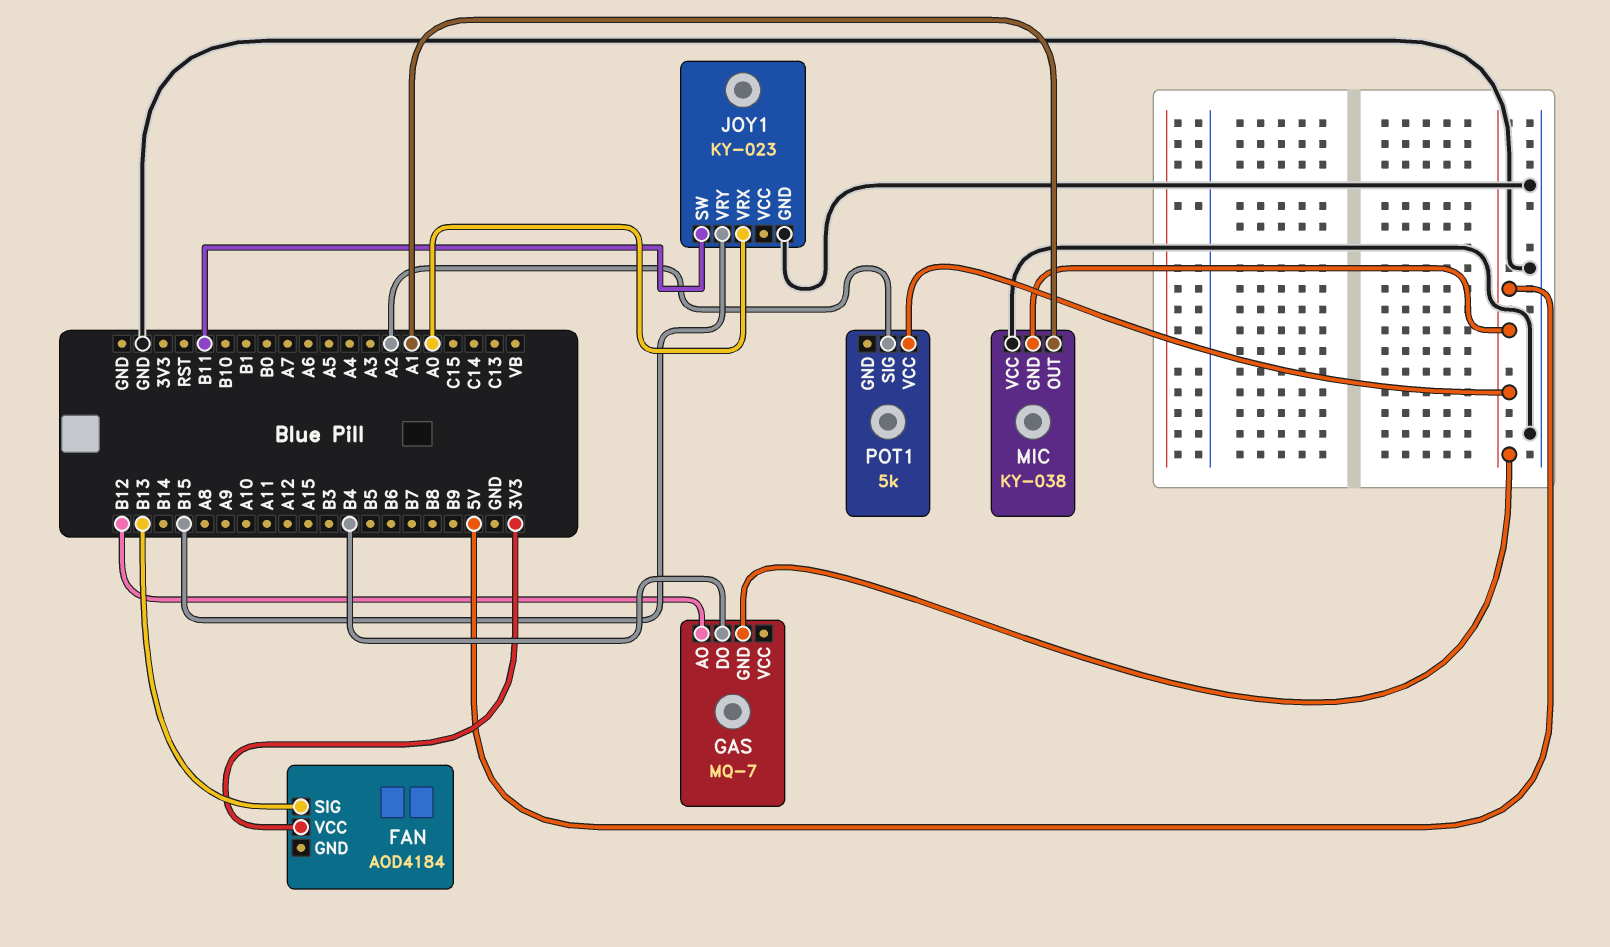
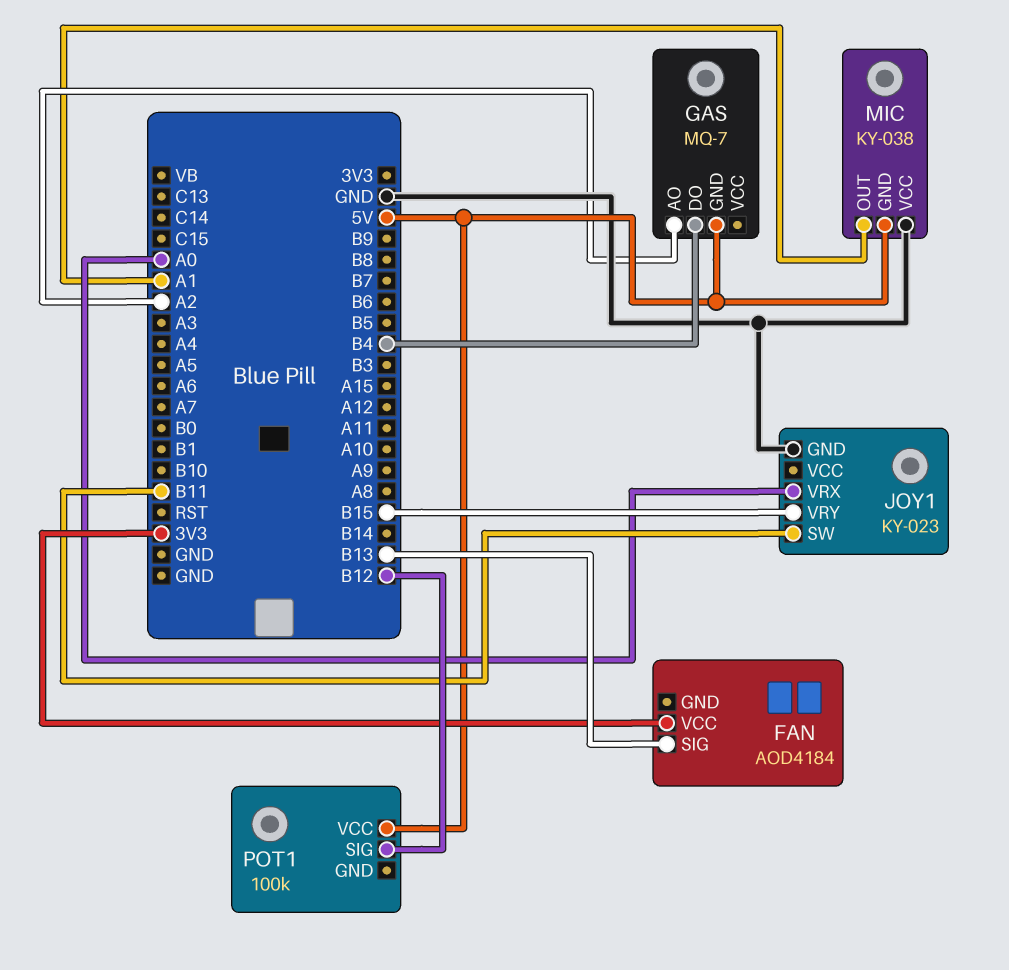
GAS pin AO: B12 -> A2
POT1: 5k -> 100k
POT1 pin SIG: A2 -> B12

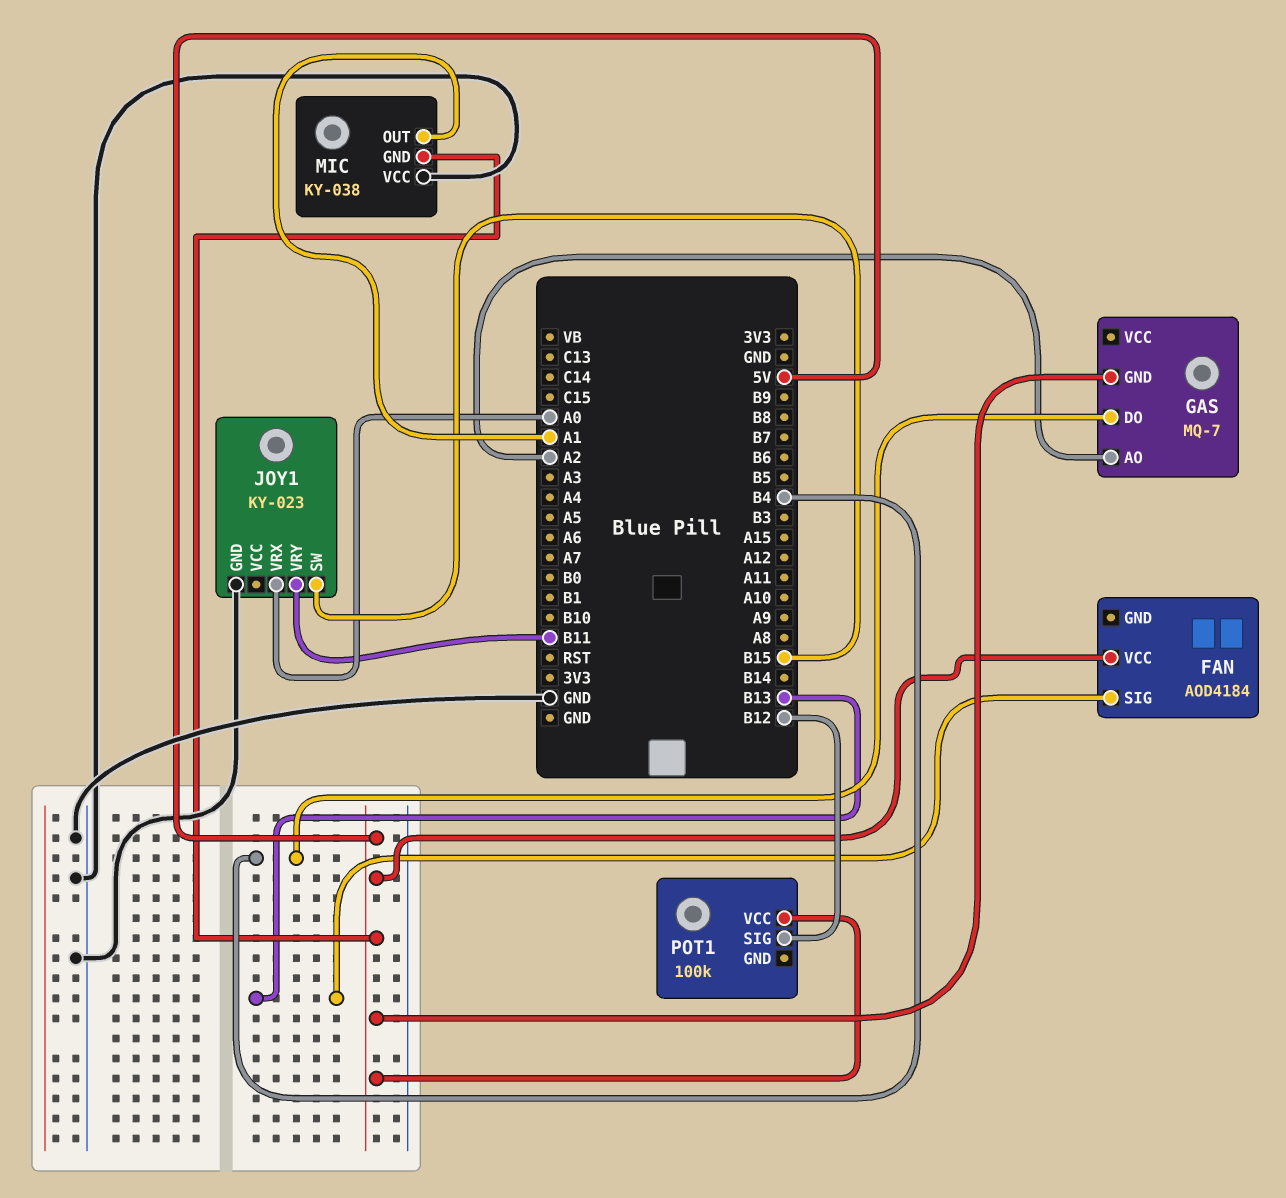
FAN pin VCC: 3V3 -> 5V
JOY1 pin SW: B11 -> B15
JOY1 pin VRY: B15 -> B11

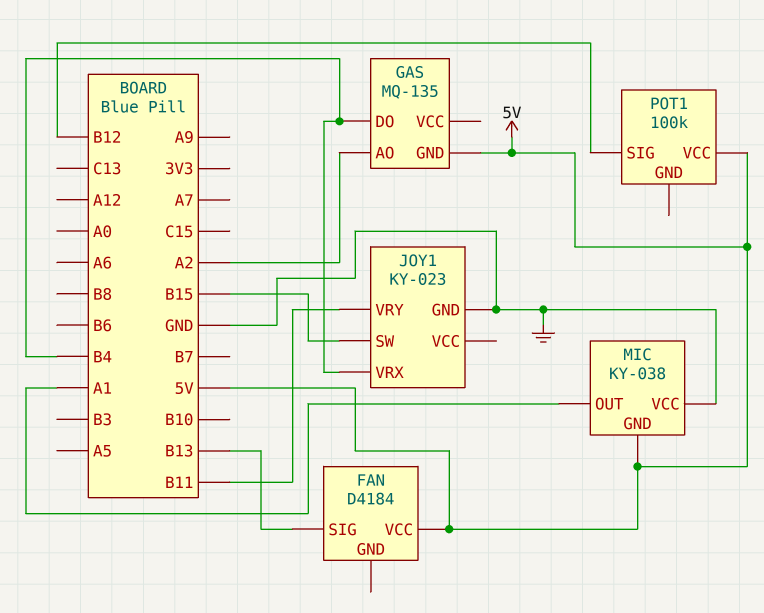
FAN: AOD4184 -> D4184
GAS: MQ-7 -> MQ-135
JOY1 pin VRX: A0 -> B4

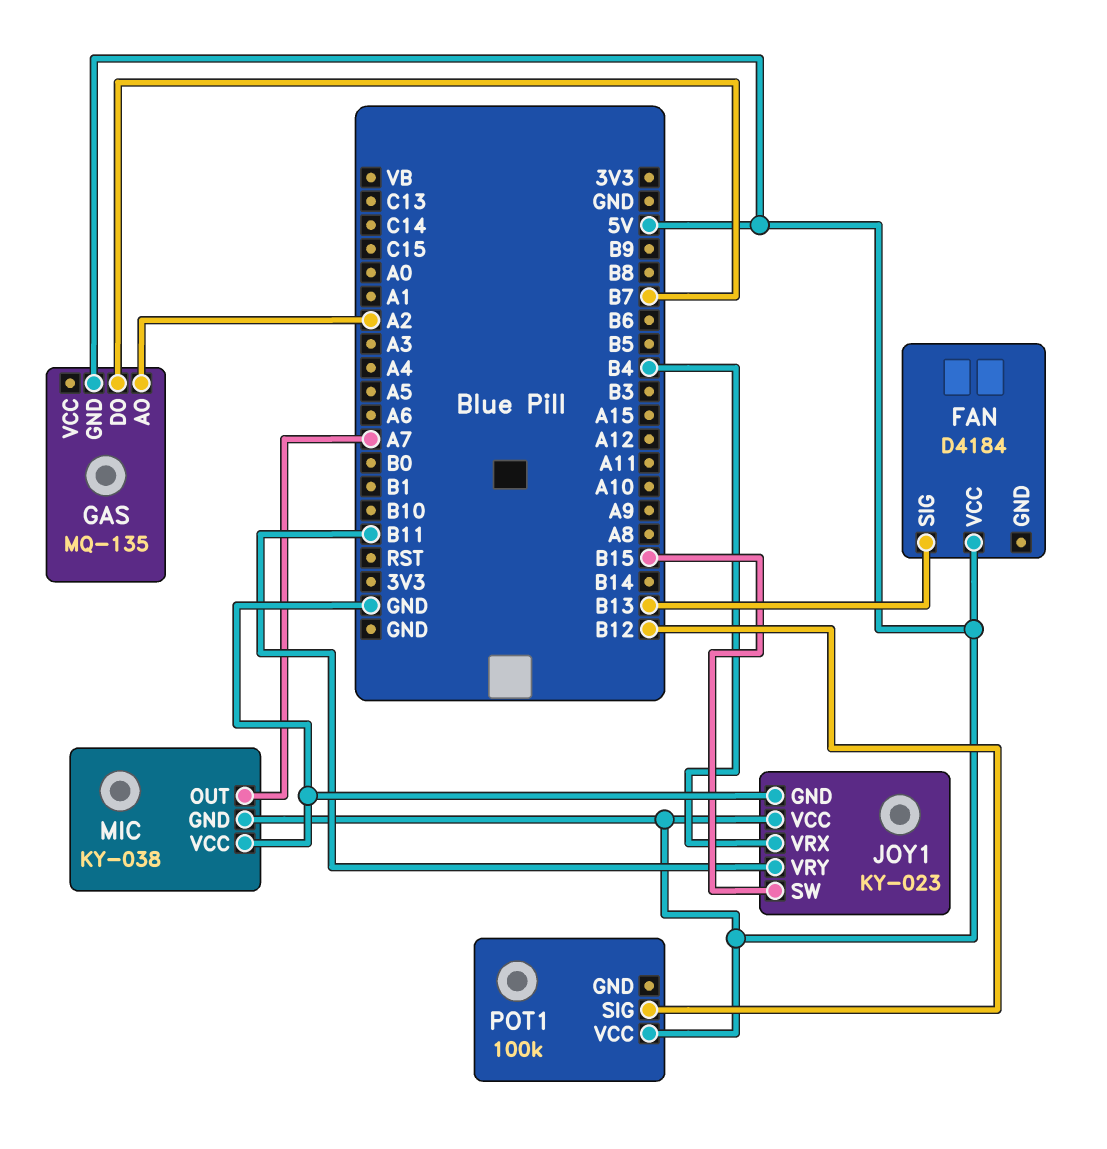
GAS pin DO: B4 -> B7
JOY1 pin VCC: none -> 5V
MIC pin OUT: A1 -> A7

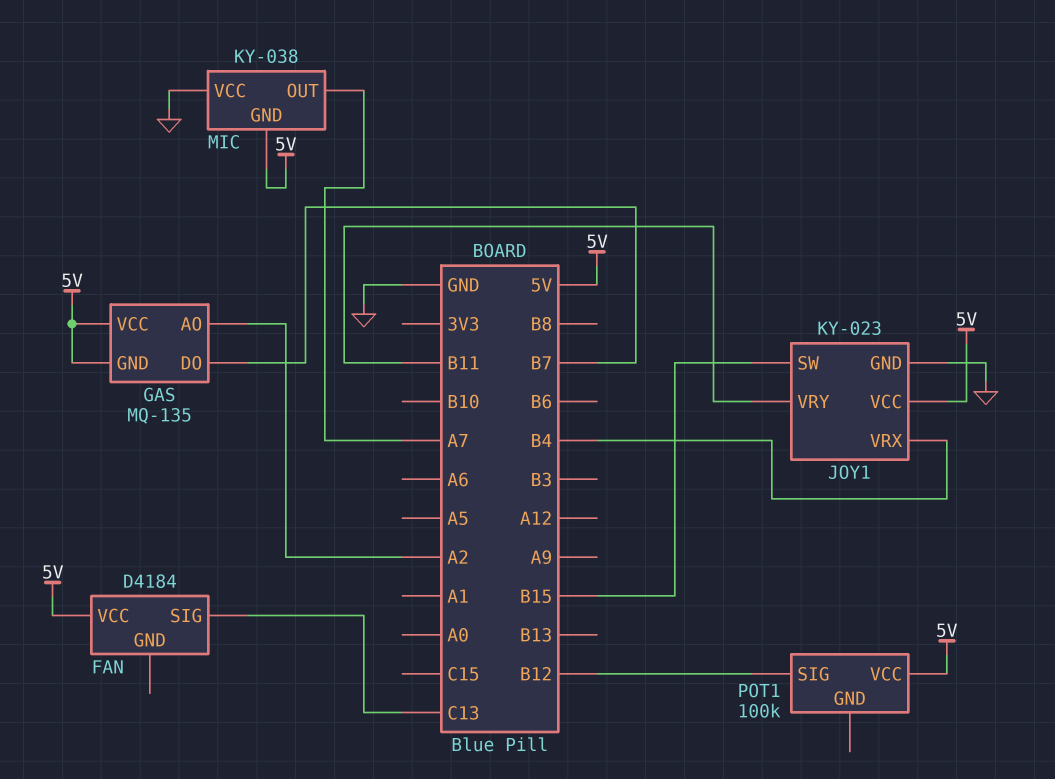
FAN pin SIG: B13 -> C13
GAS pin VCC: none -> 5V

